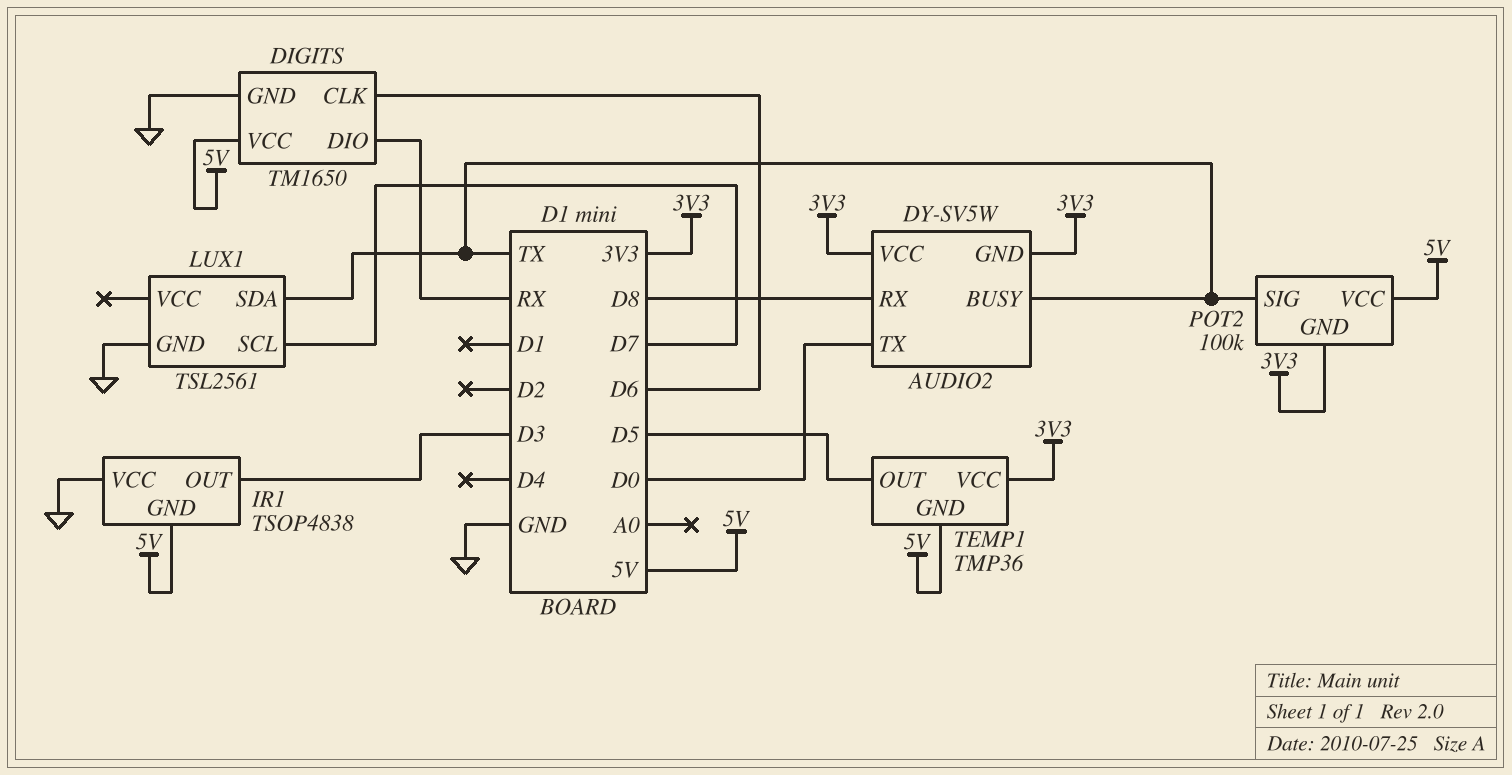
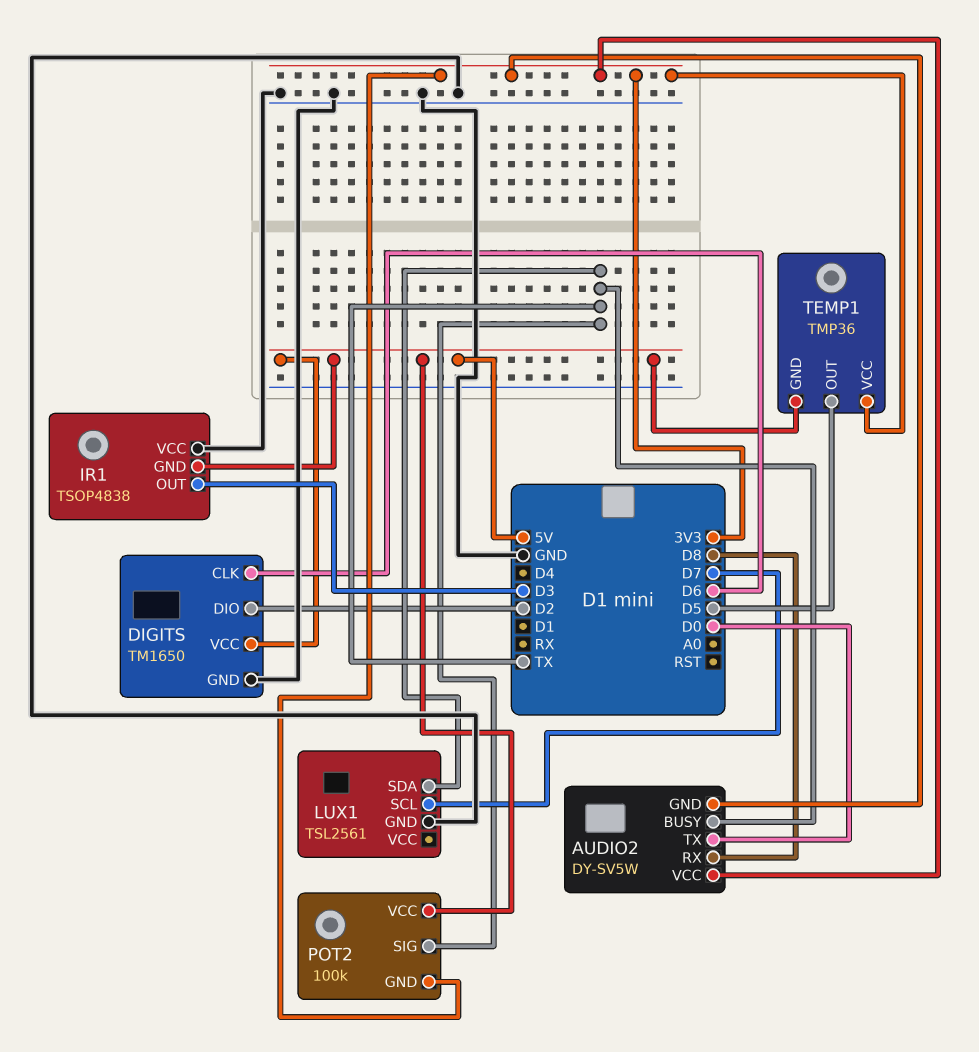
DIGITS pin DIO: RX -> D2

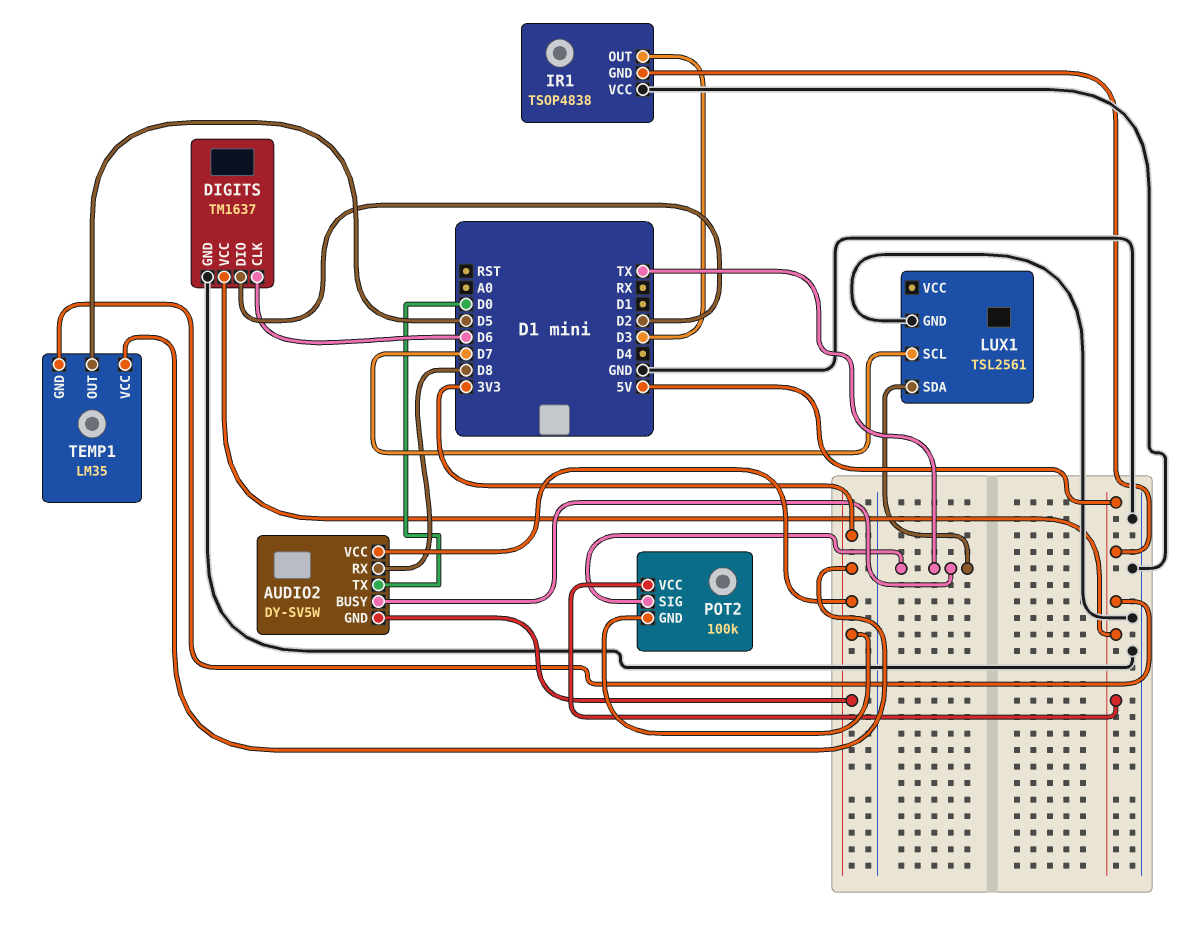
DIGITS: TM1650 -> TM1637
TEMP1: TMP36 -> LM35

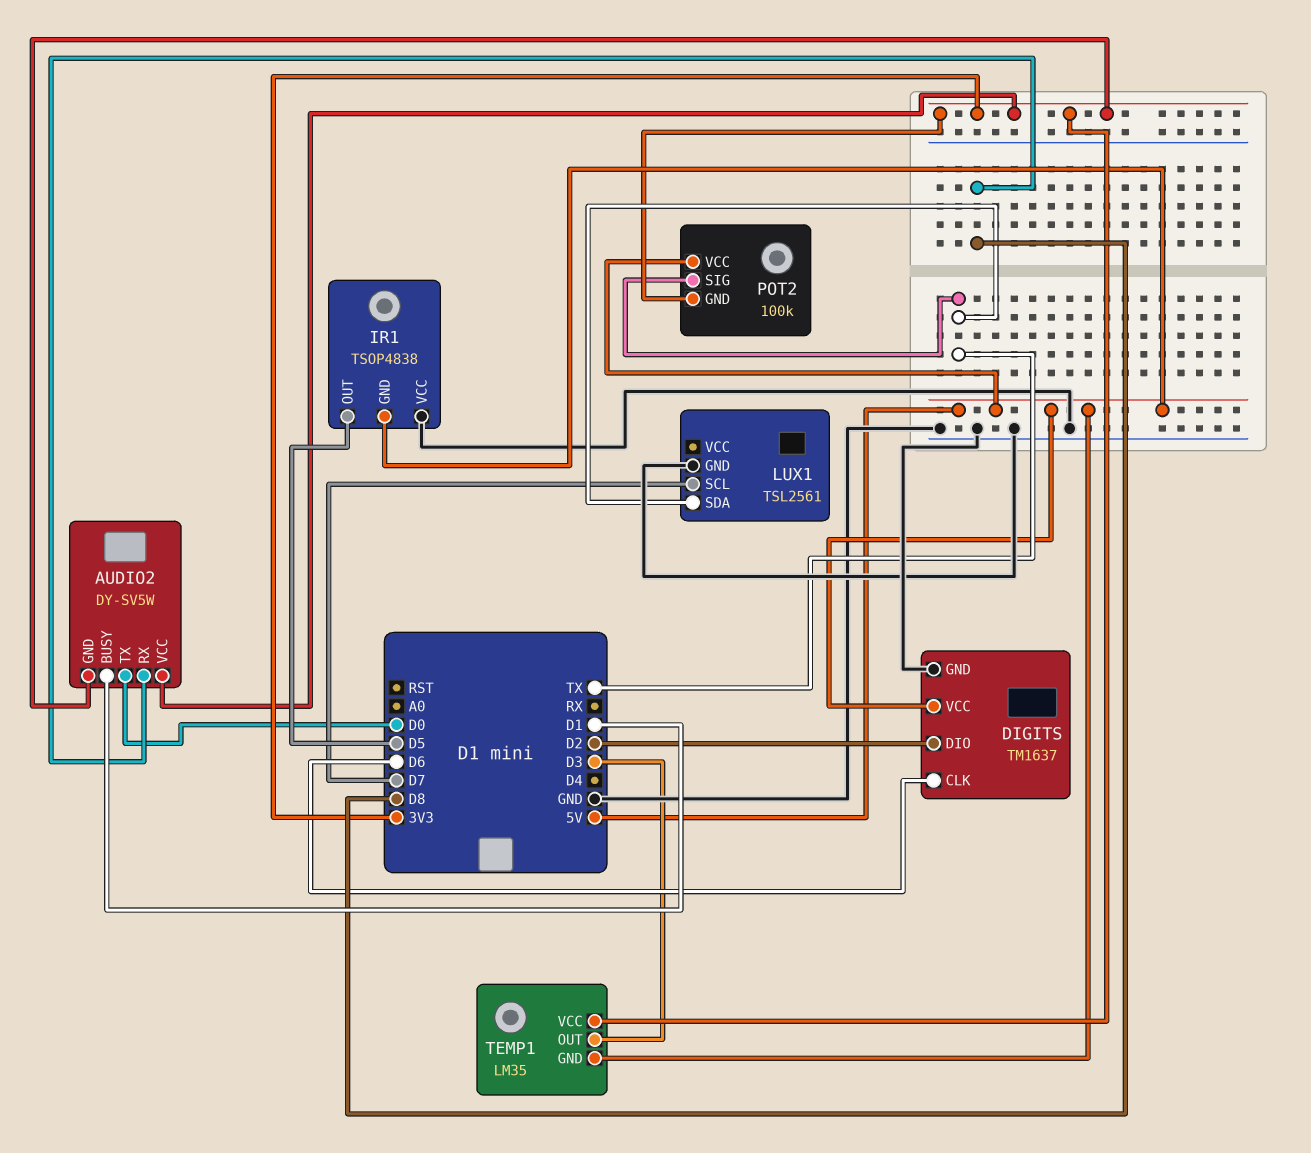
AUDIO2 pin BUSY: TX -> D1
IR1 pin OUT: D3 -> D5
TEMP1 pin OUT: D5 -> D3

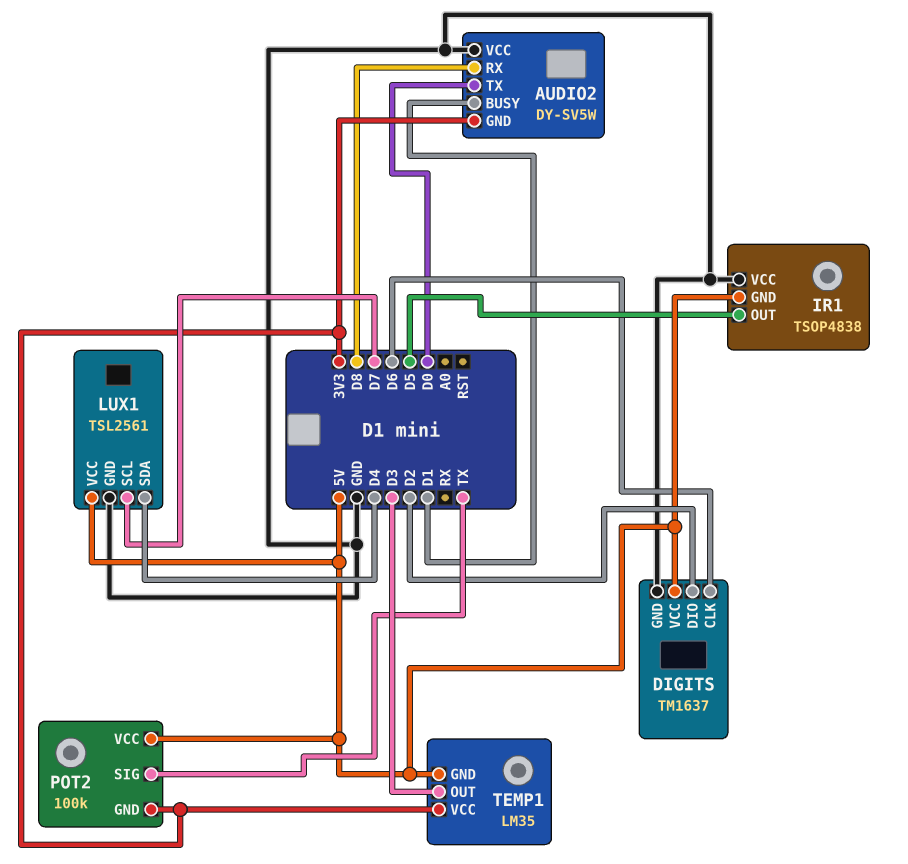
AUDIO2 pin VCC: 3V3 -> GND
LUX1 pin SDA: TX -> D4
LUX1 pin VCC: none -> 5V

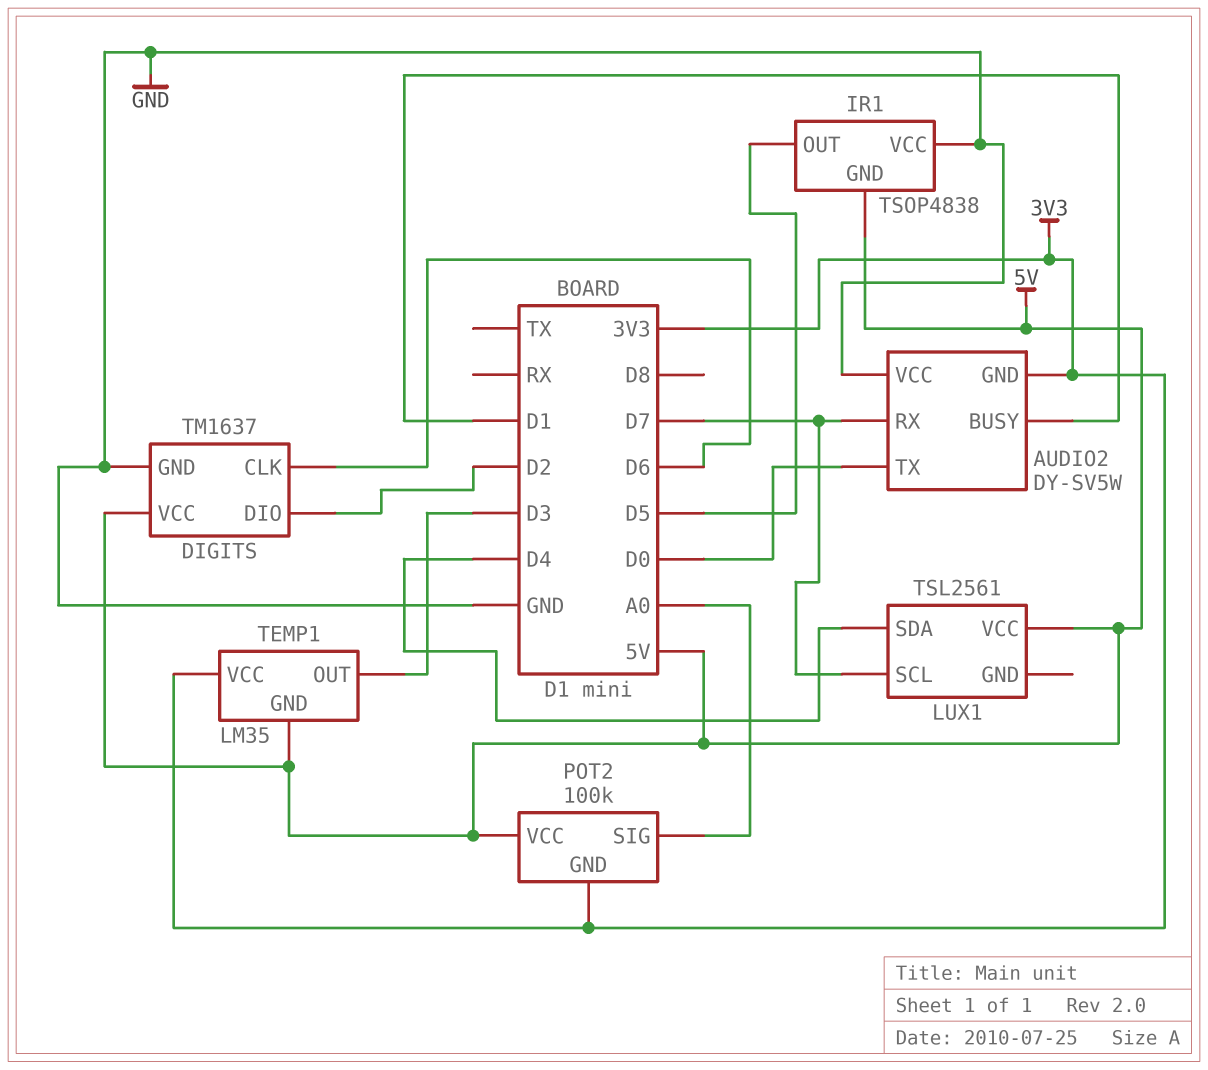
AUDIO2 pin RX: D8 -> D7
LUX1 pin GND: GND -> none
POT2 pin SIG: TX -> A0

